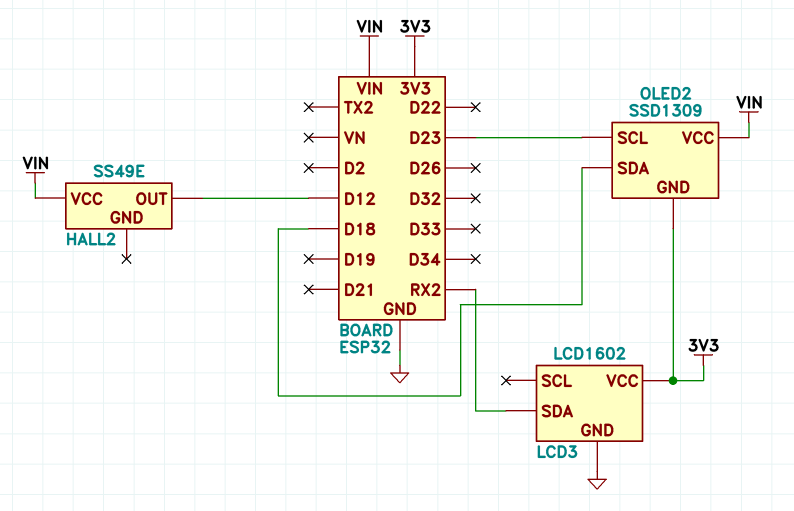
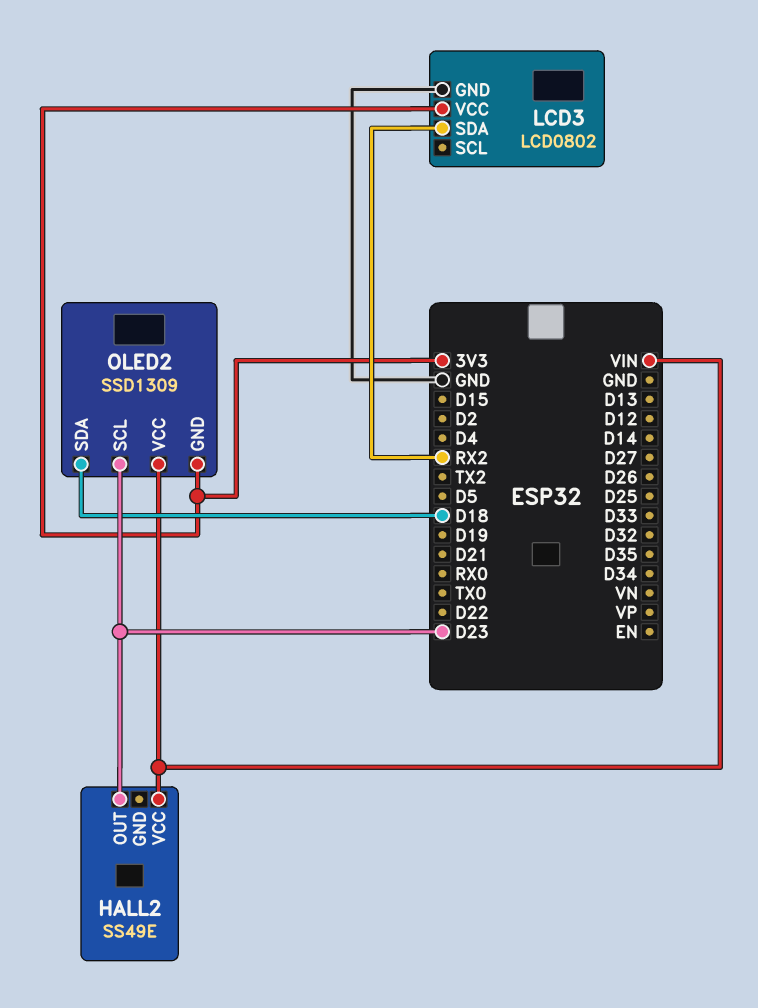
HALL2 pin OUT: D12 -> D23
LCD3: LCD1602 -> LCD0802

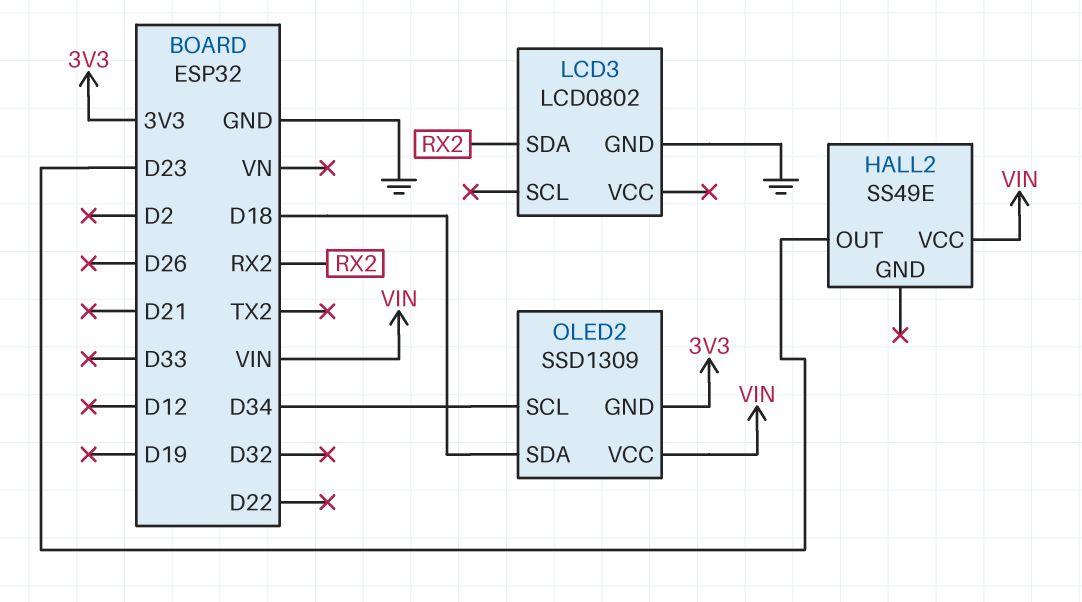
LCD3 pin VCC: 3V3 -> none
OLED2 pin SCL: D23 -> D34

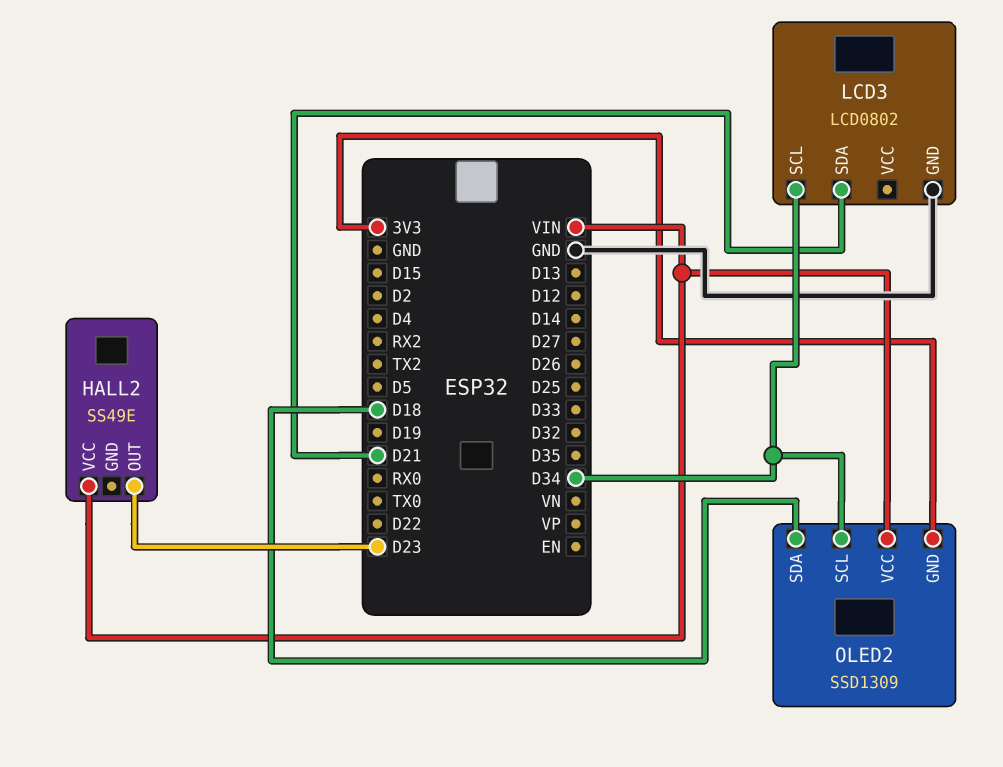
LCD3 pin SCL: none -> D34
LCD3 pin SDA: RX2 -> D21

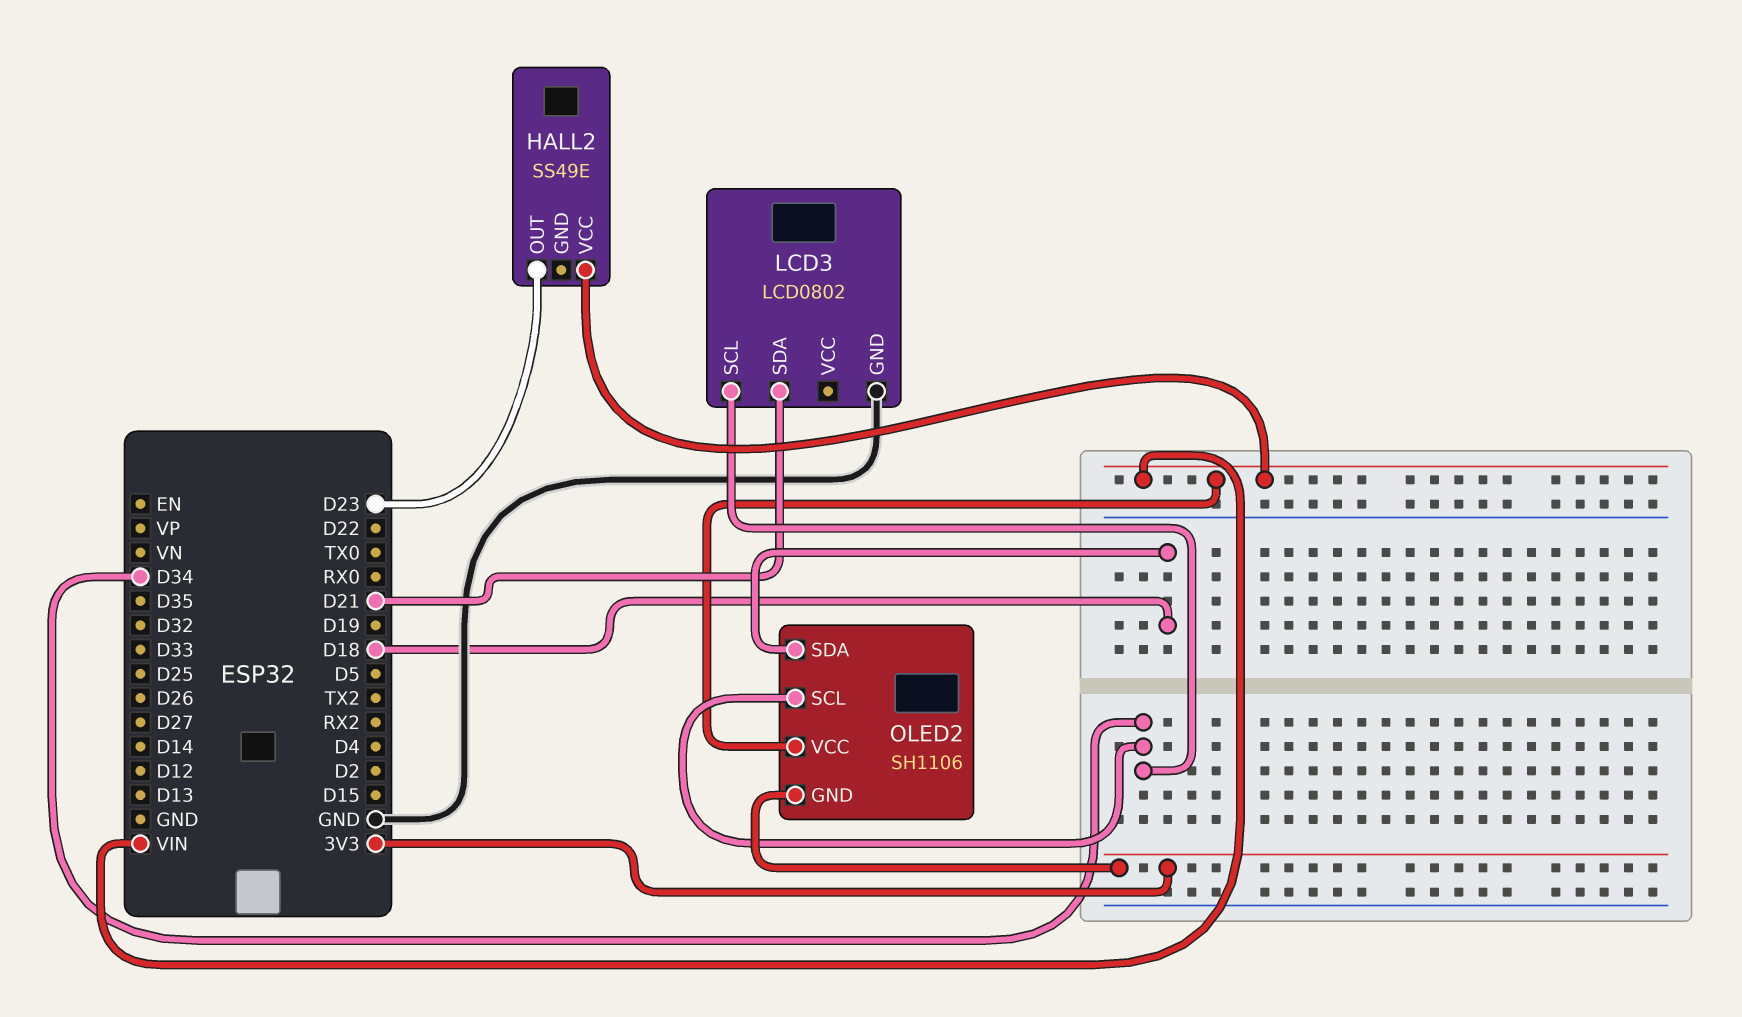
OLED2: SSD1309 -> SH1106

